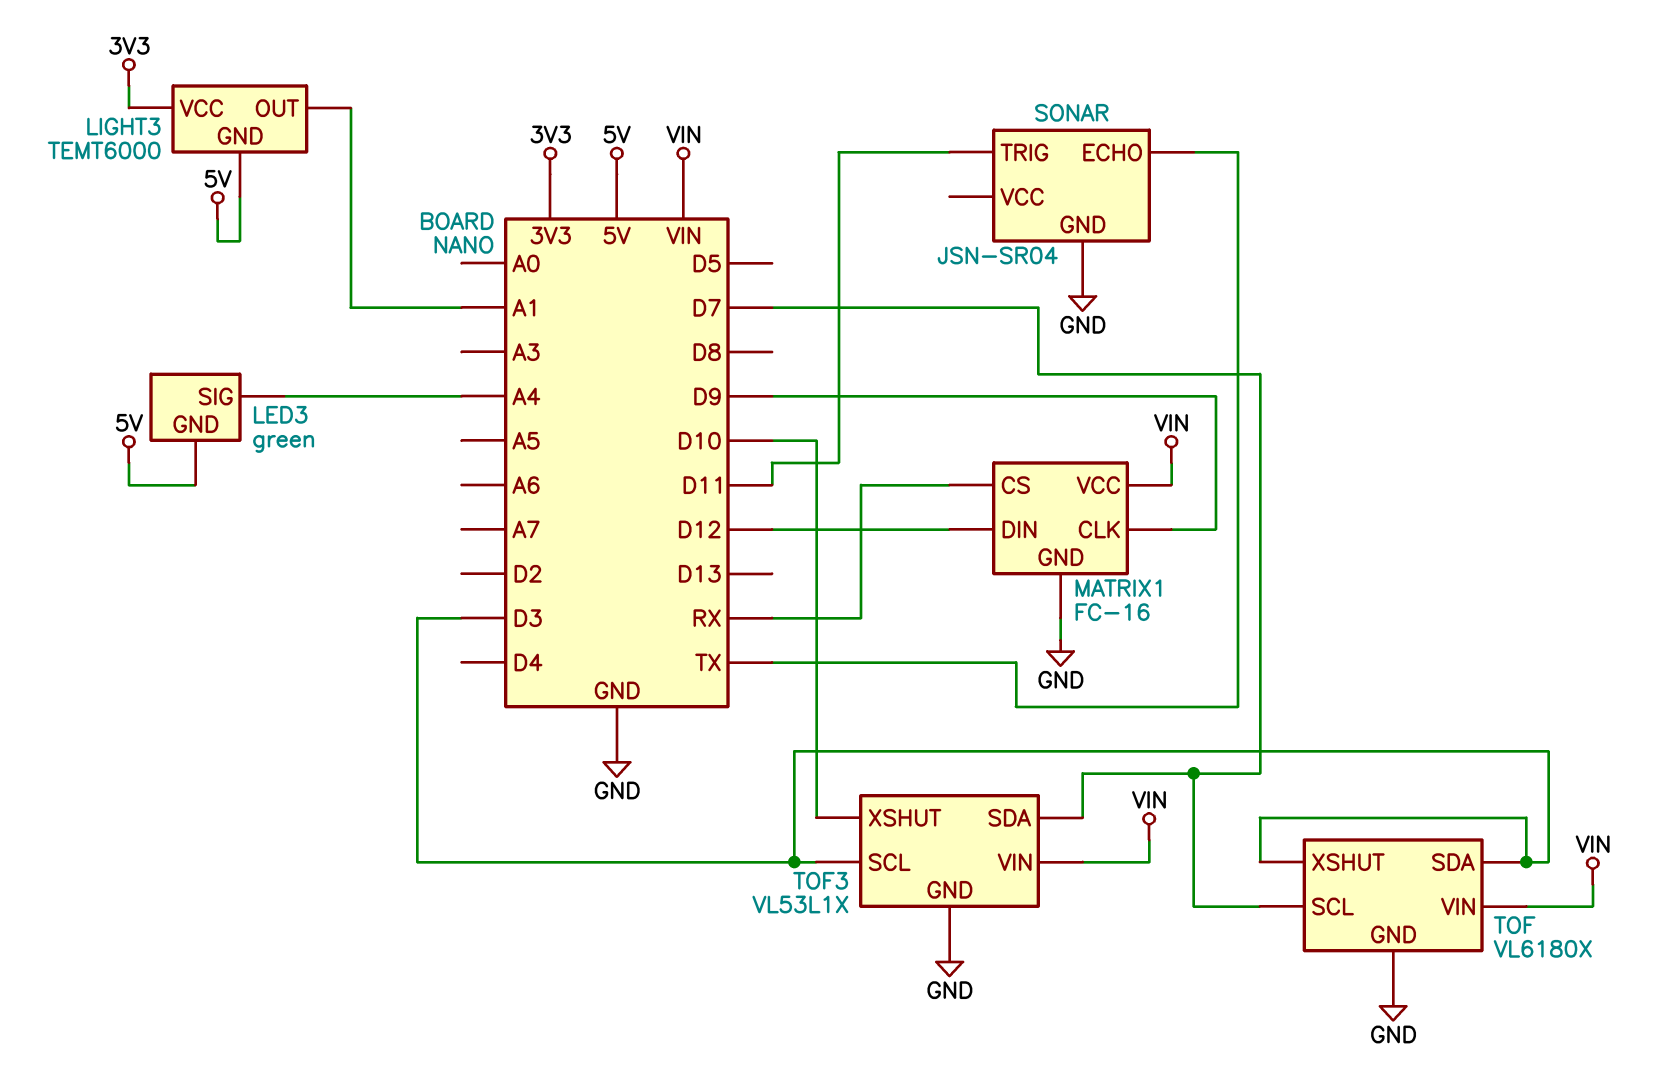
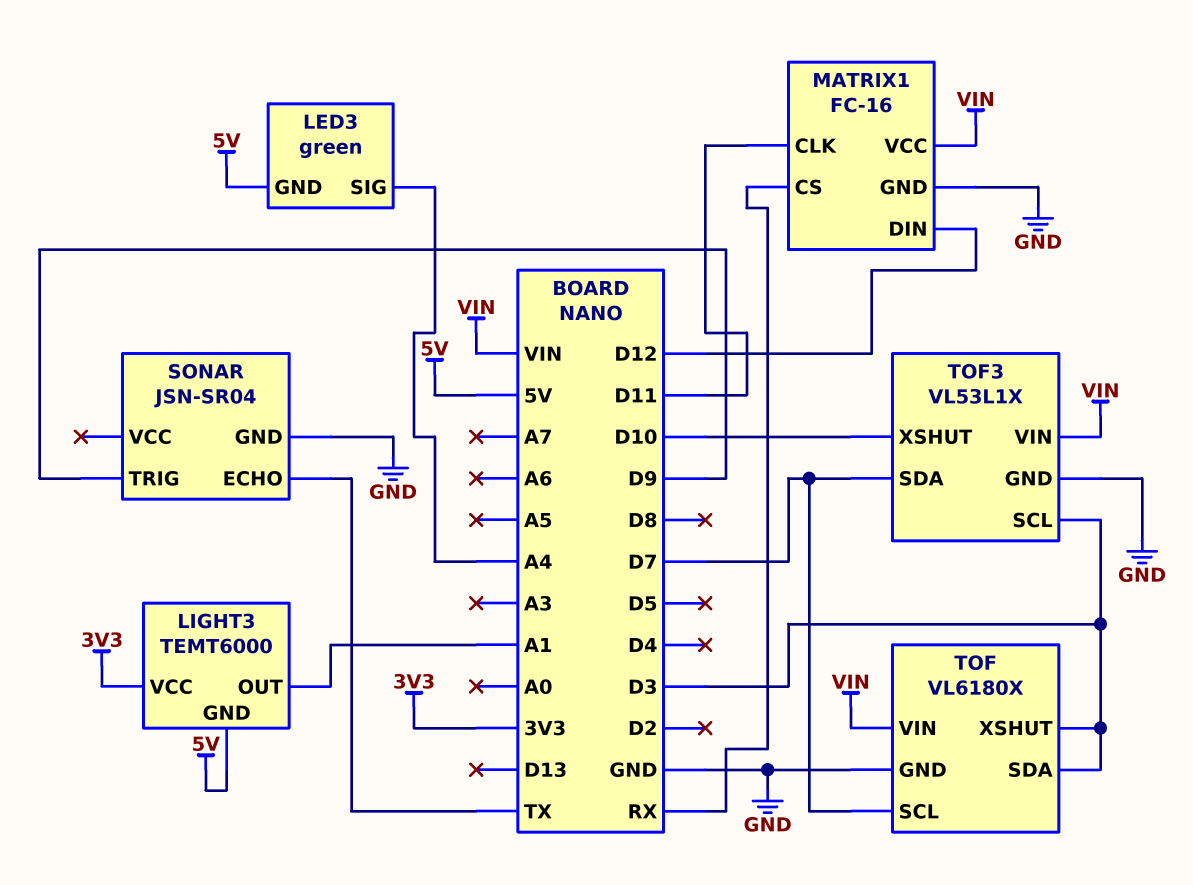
MATRIX1 pin CLK: D9 -> D11
SONAR pin TRIG: D11 -> D9

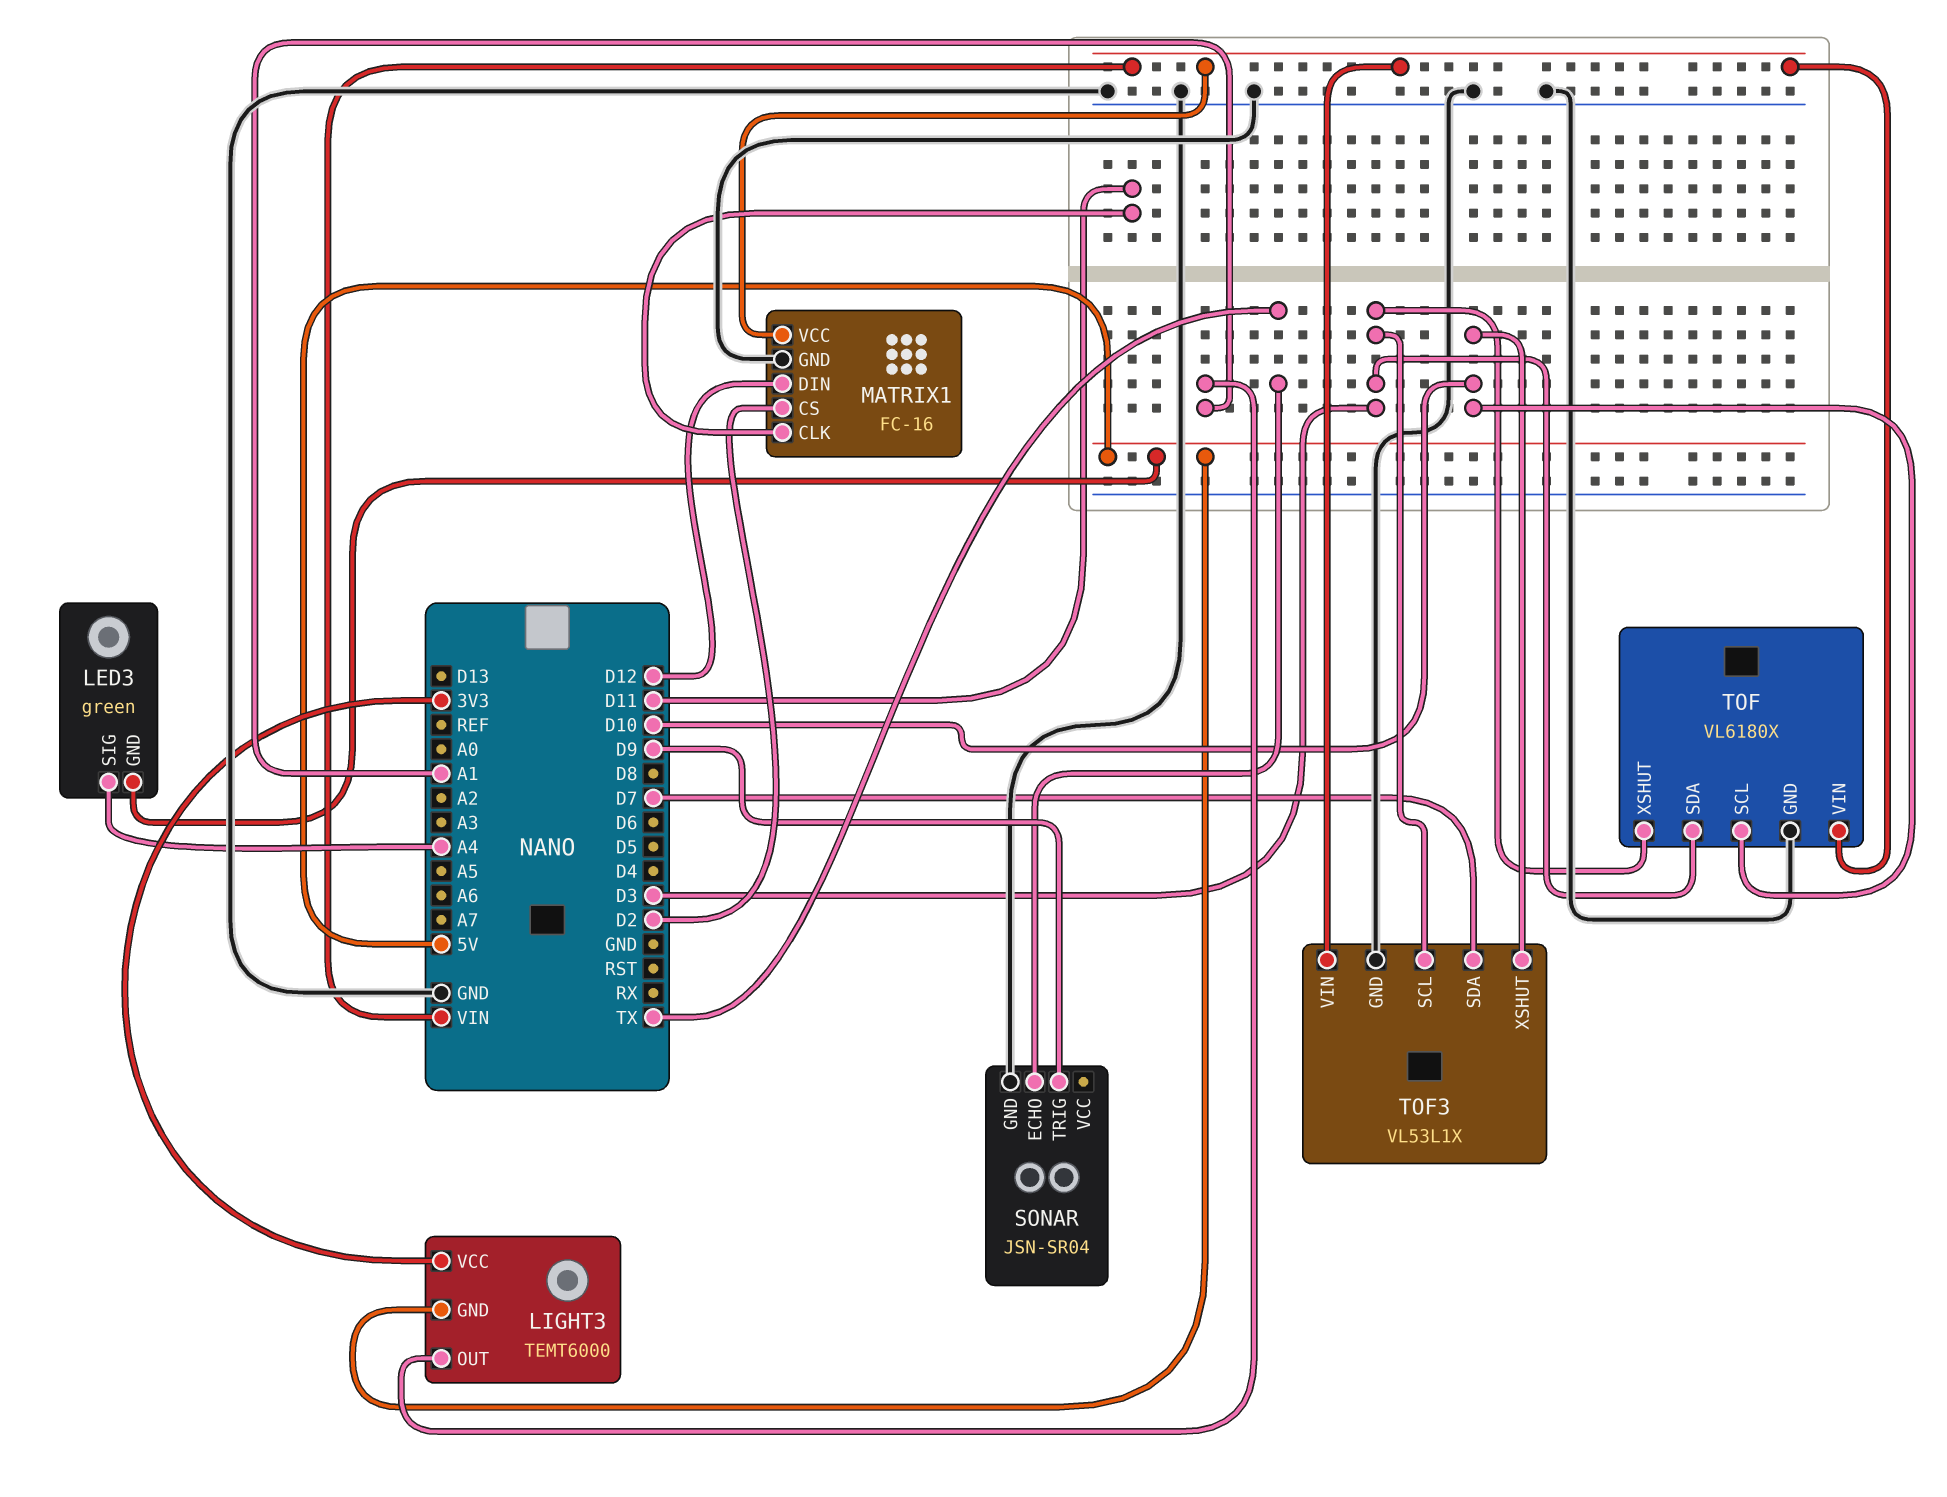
MATRIX1 pin CS: RX -> D2
TOF pin SCL: D7 -> D10

